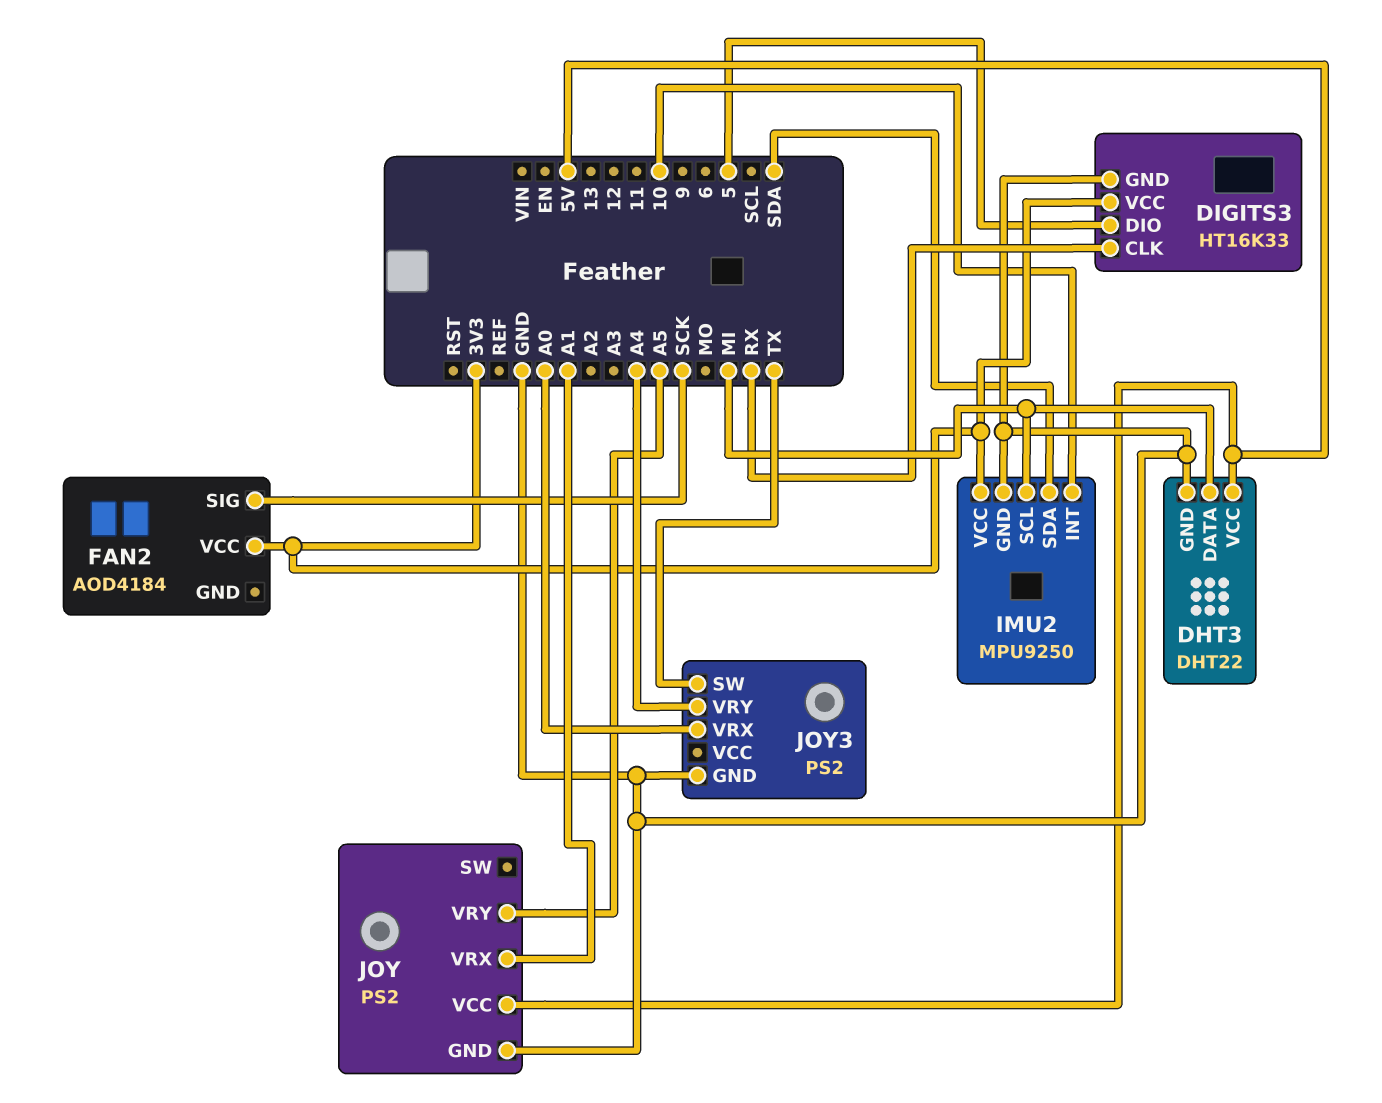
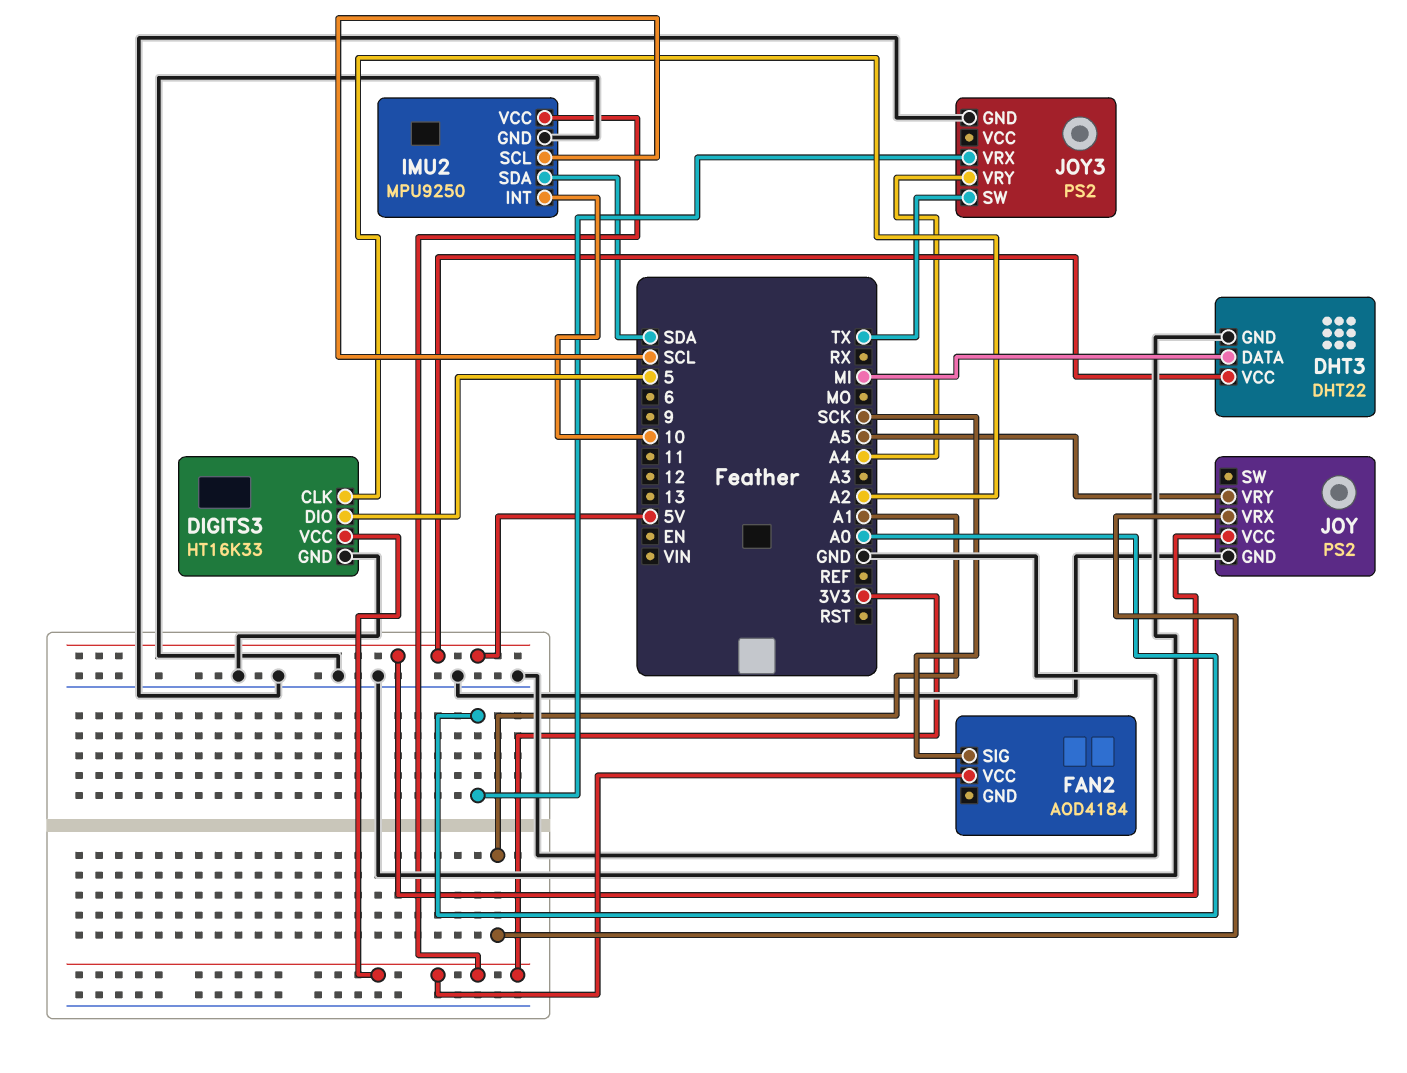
DIGITS3 pin CLK: RX -> A2
IMU2 pin SCL: MI -> SCL

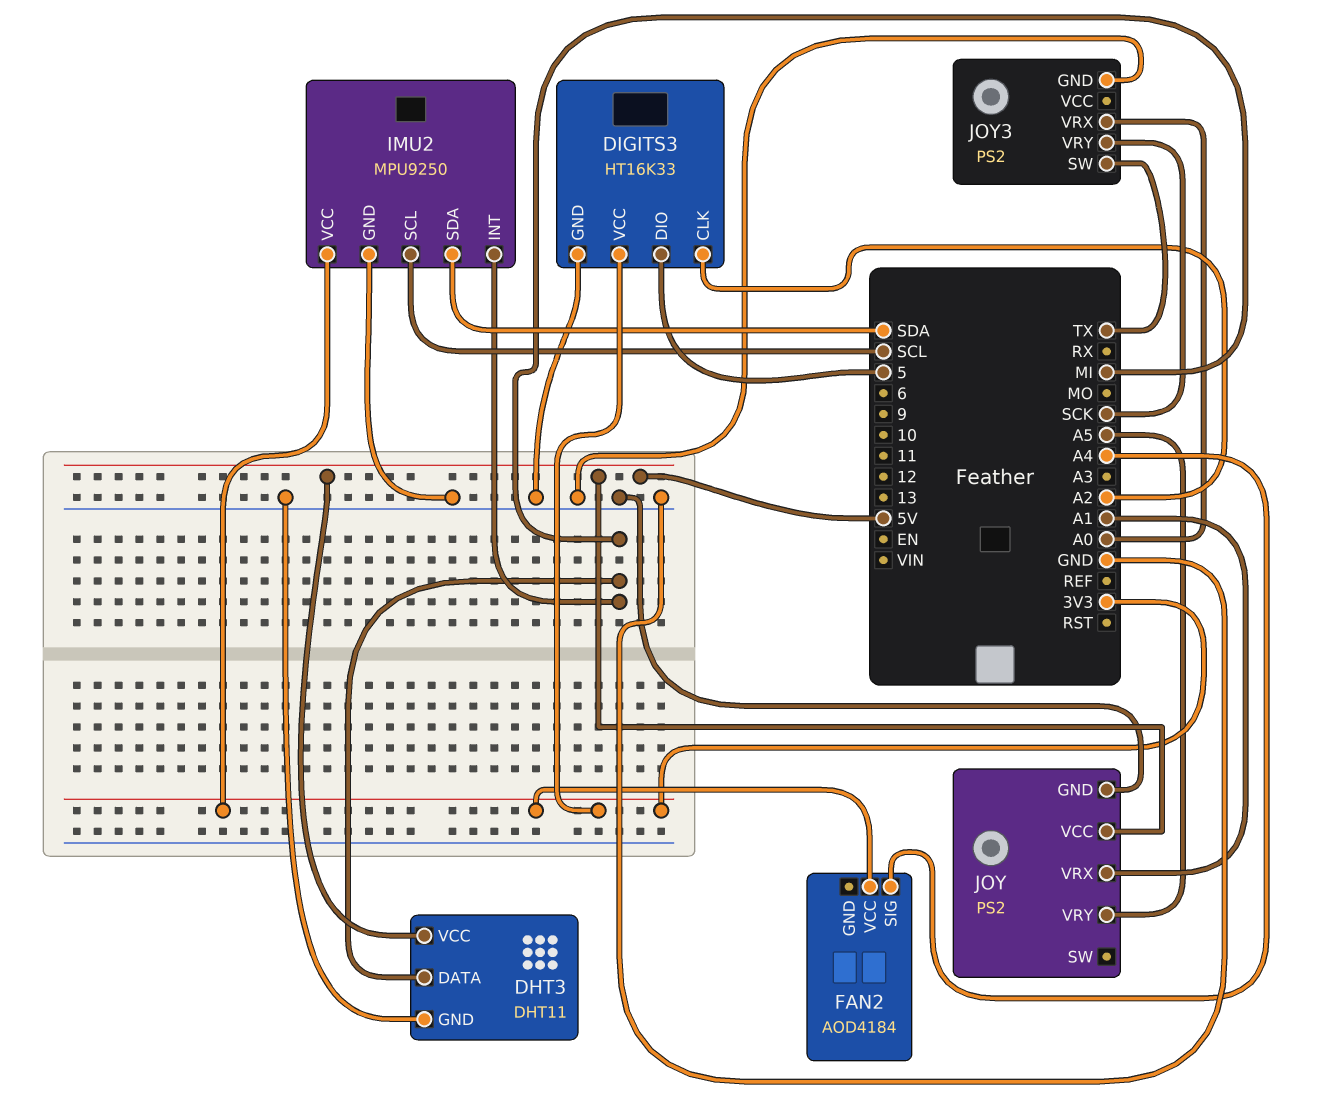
DHT3: DHT22 -> DHT11
FAN2 pin SIG: SCK -> A4
IMU2 pin INT: 10 -> MI
JOY3 pin VRY: A4 -> SCK

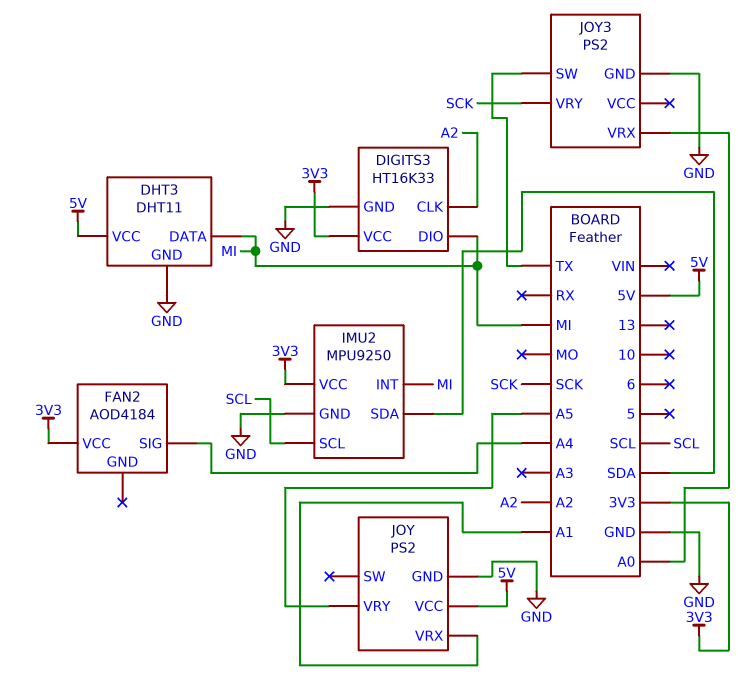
DIGITS3 pin DIO: 5 -> MI

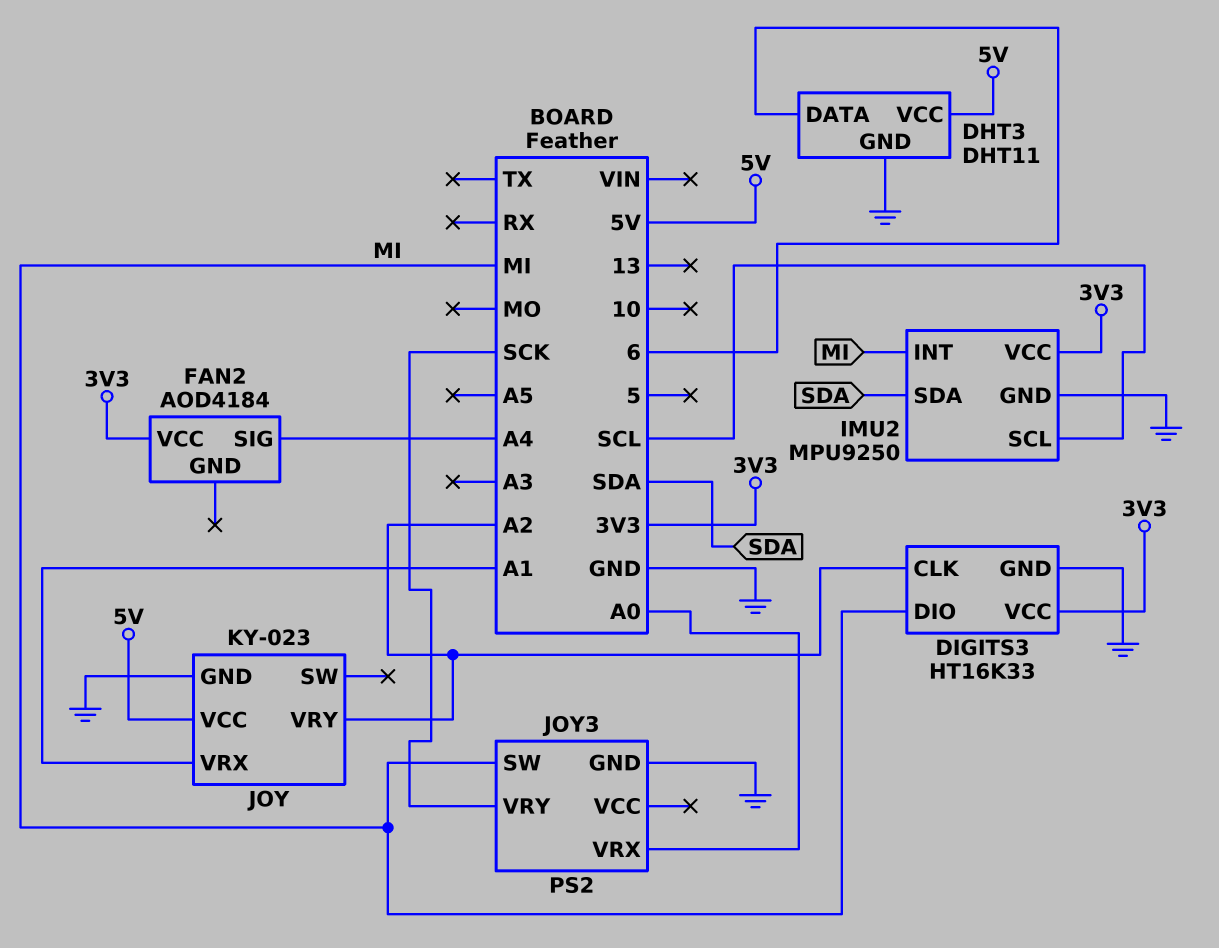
DHT3 pin DATA: MI -> 6
JOY: PS2 -> KY-023
JOY pin VRY: A5 -> A2
JOY3 pin SW: TX -> MI

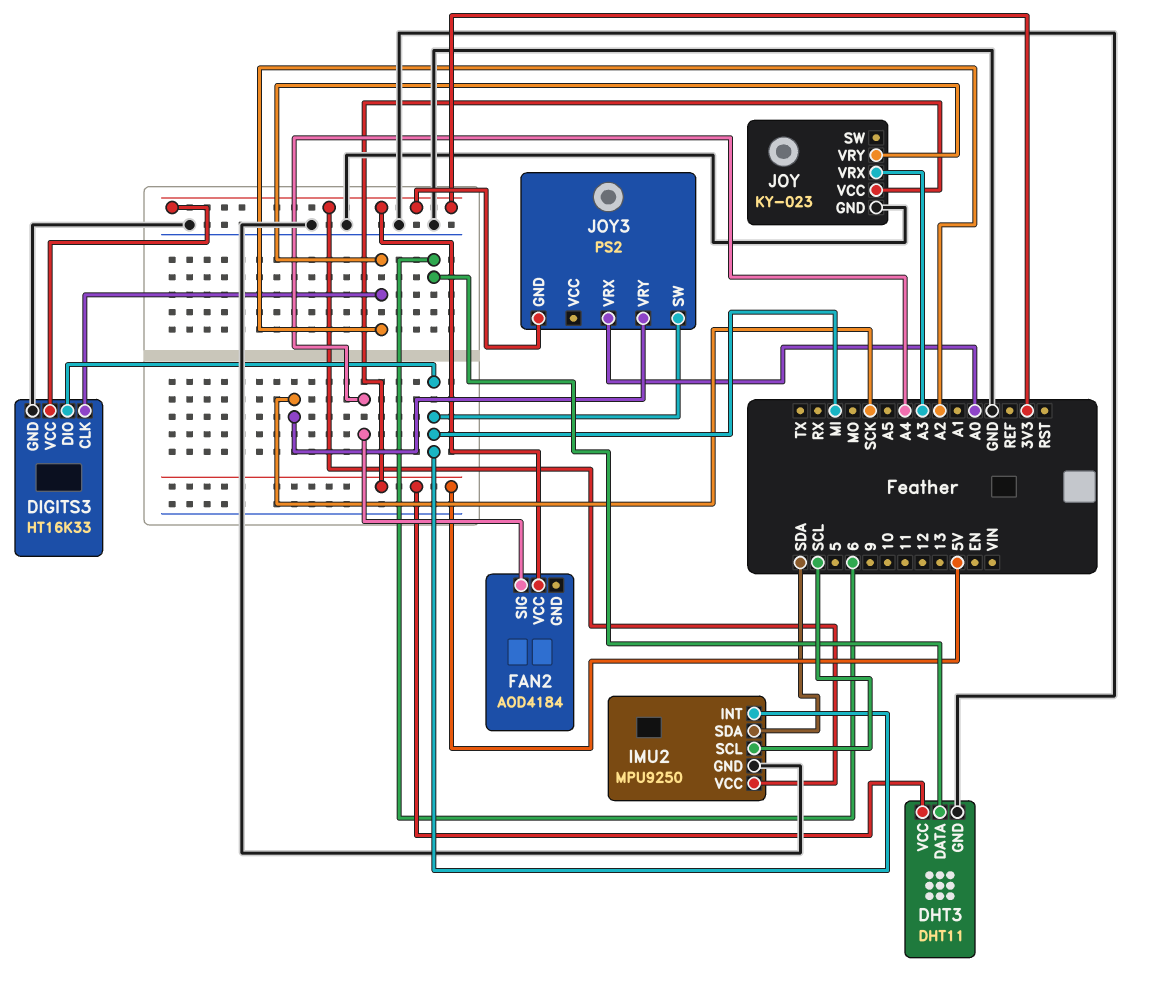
JOY pin VRX: A1 -> A3
JOY3 pin GND: GND -> 3V3

